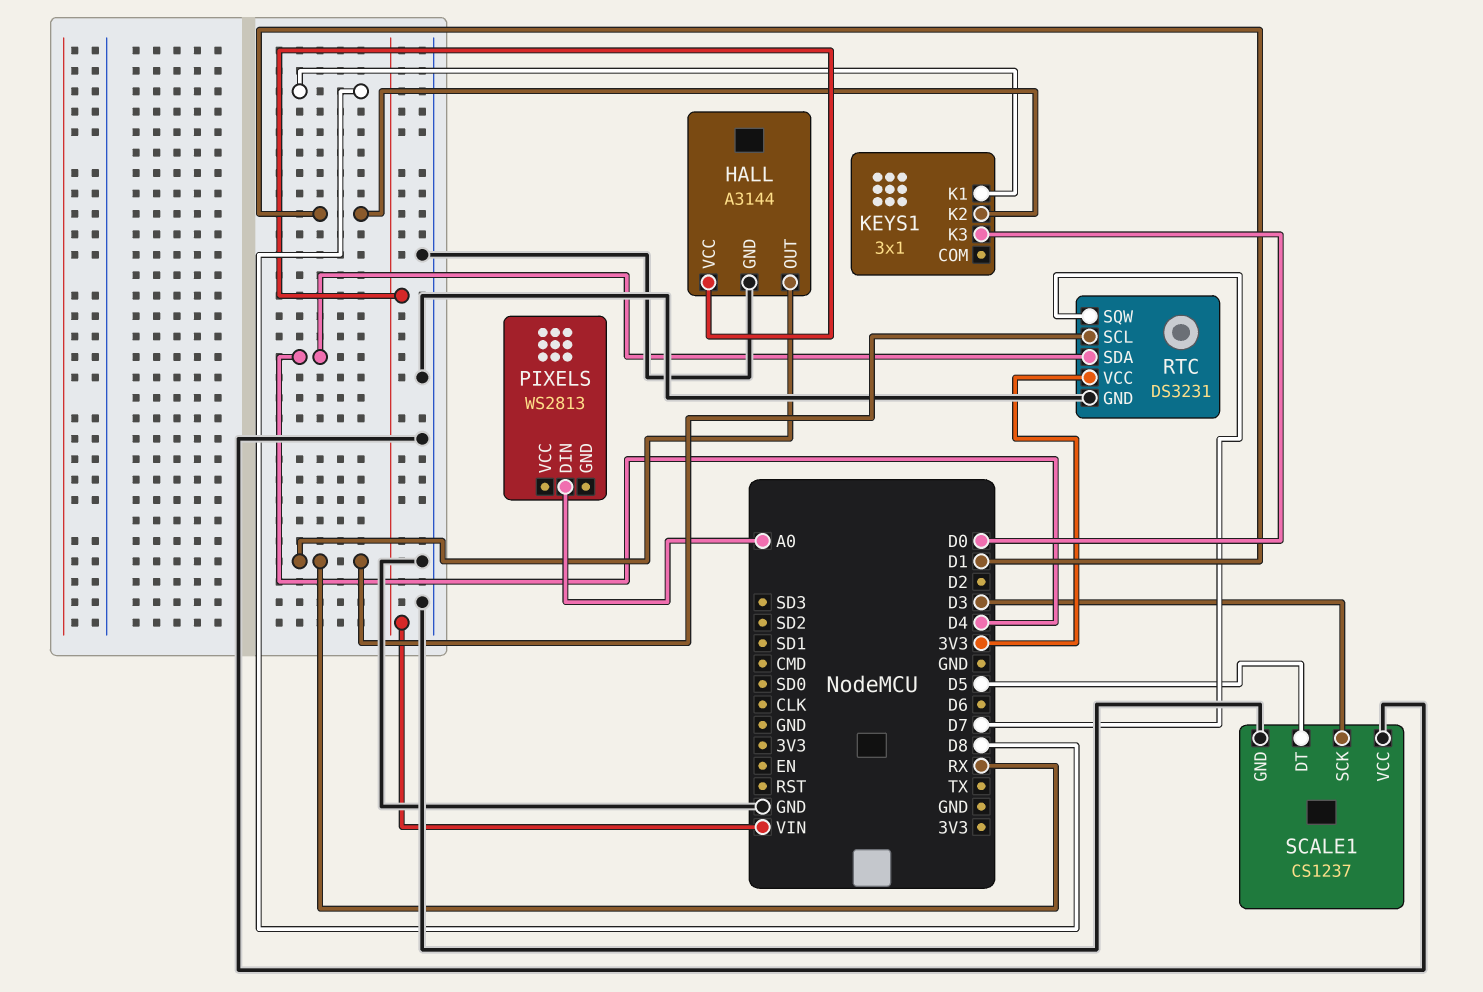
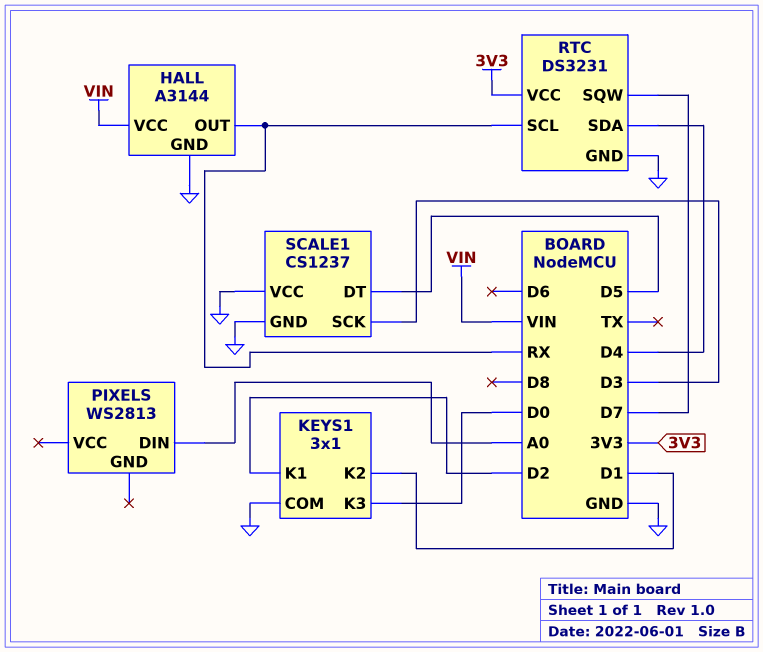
KEYS1 pin COM: none -> GND
KEYS1 pin K1: D8 -> D2

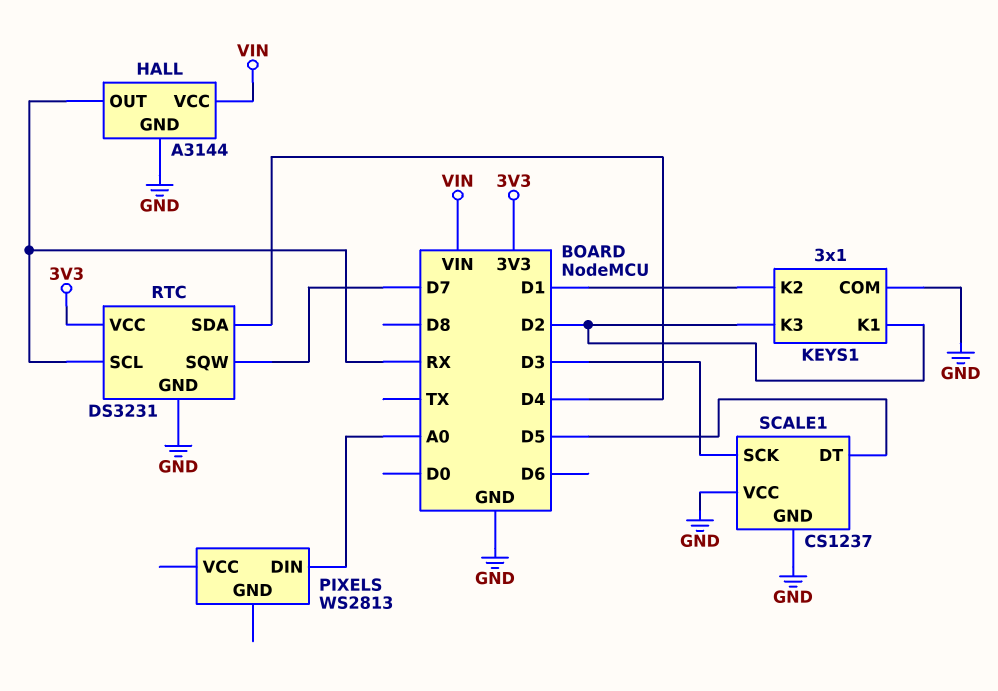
KEYS1 pin K3: D0 -> D2

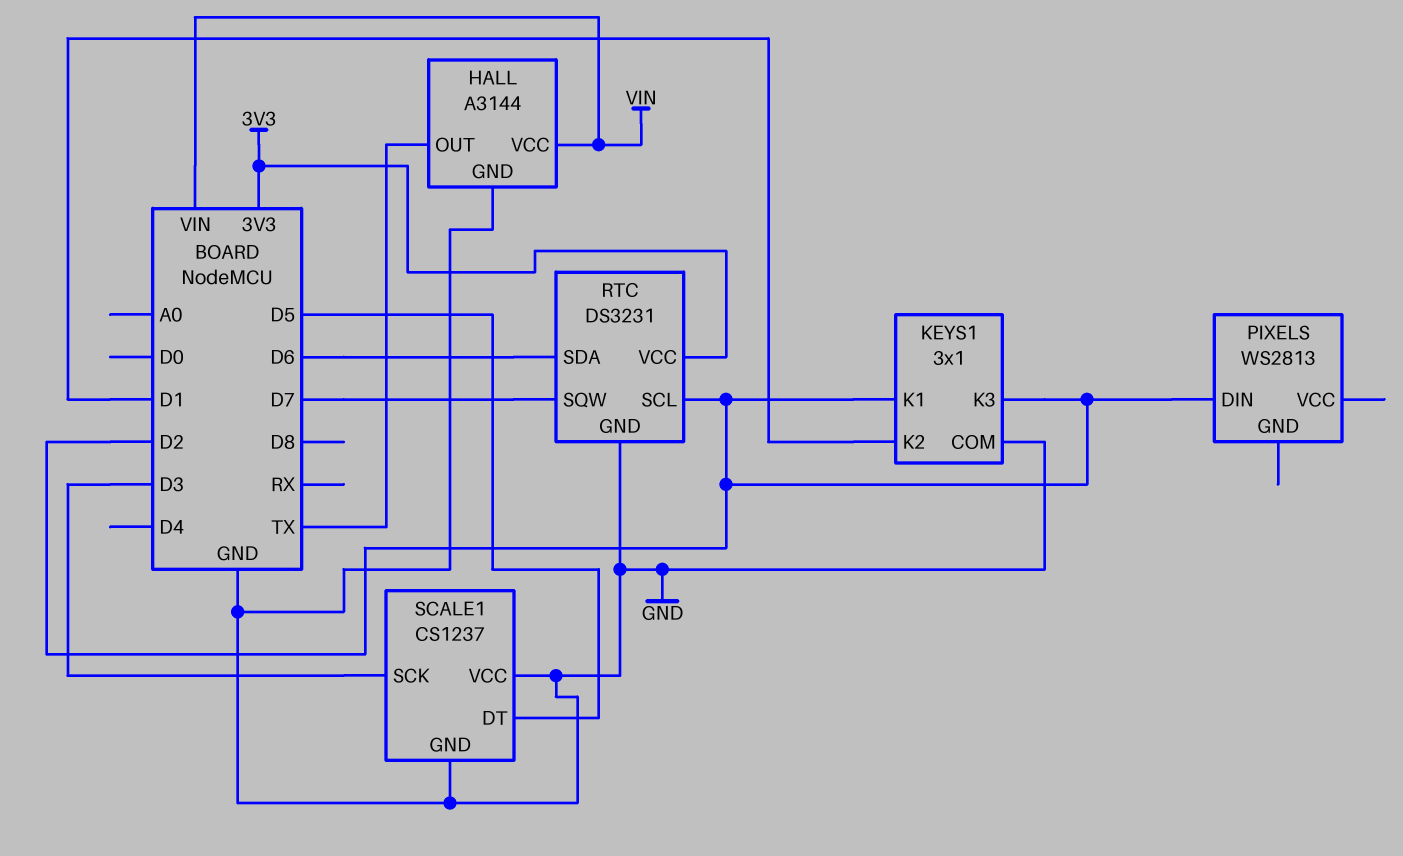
HALL pin OUT: RX -> TX
PIXELS pin DIN: A0 -> D2
RTC pin SCL: RX -> D2
RTC pin SDA: D4 -> D6

